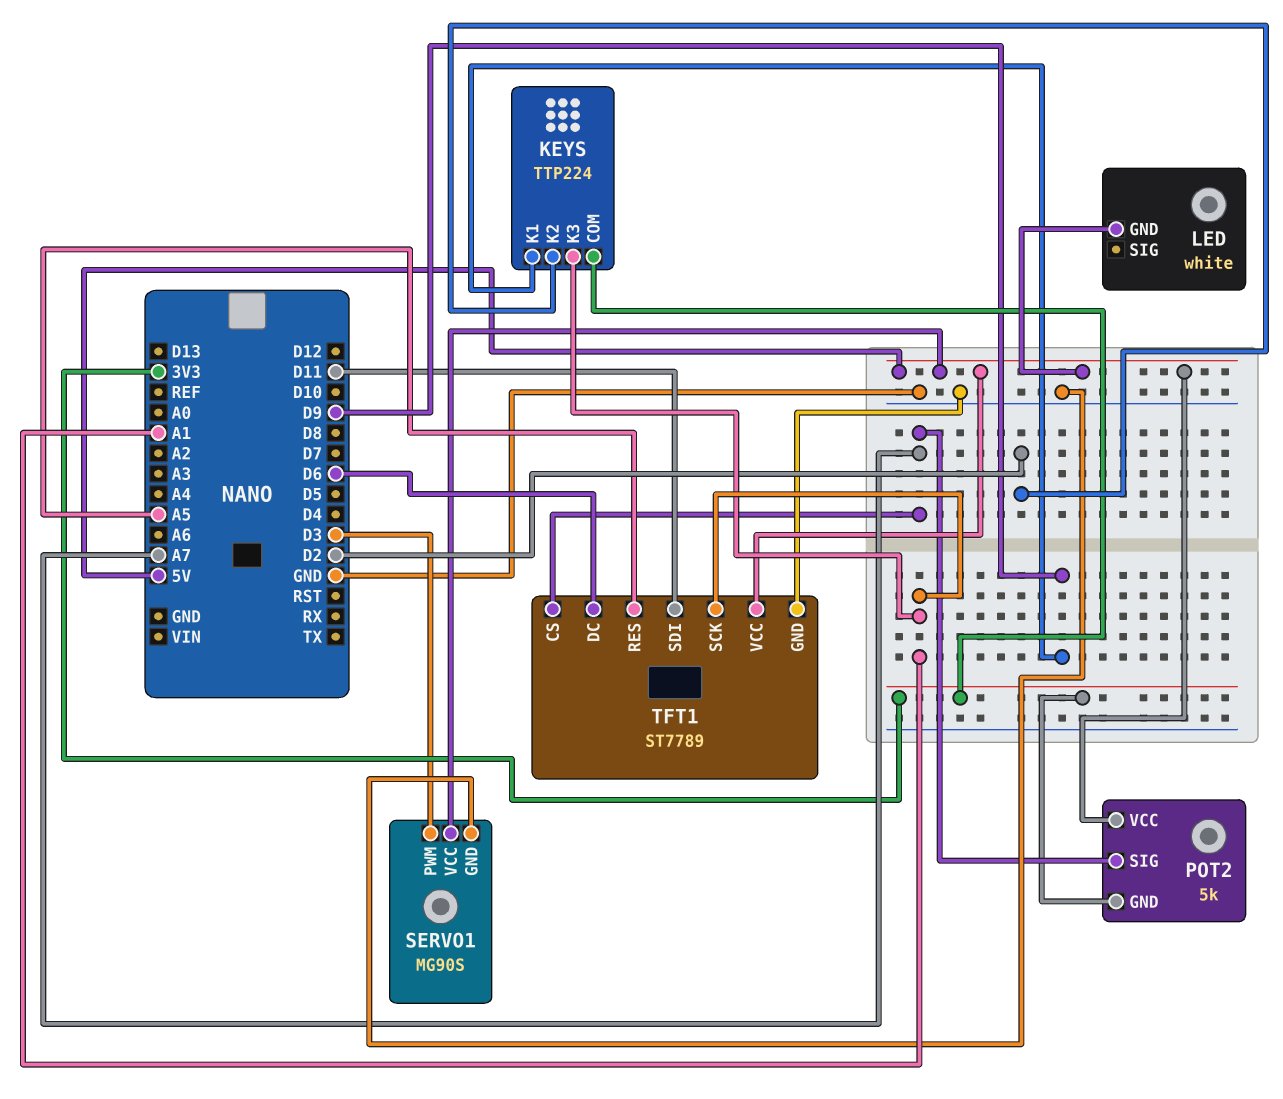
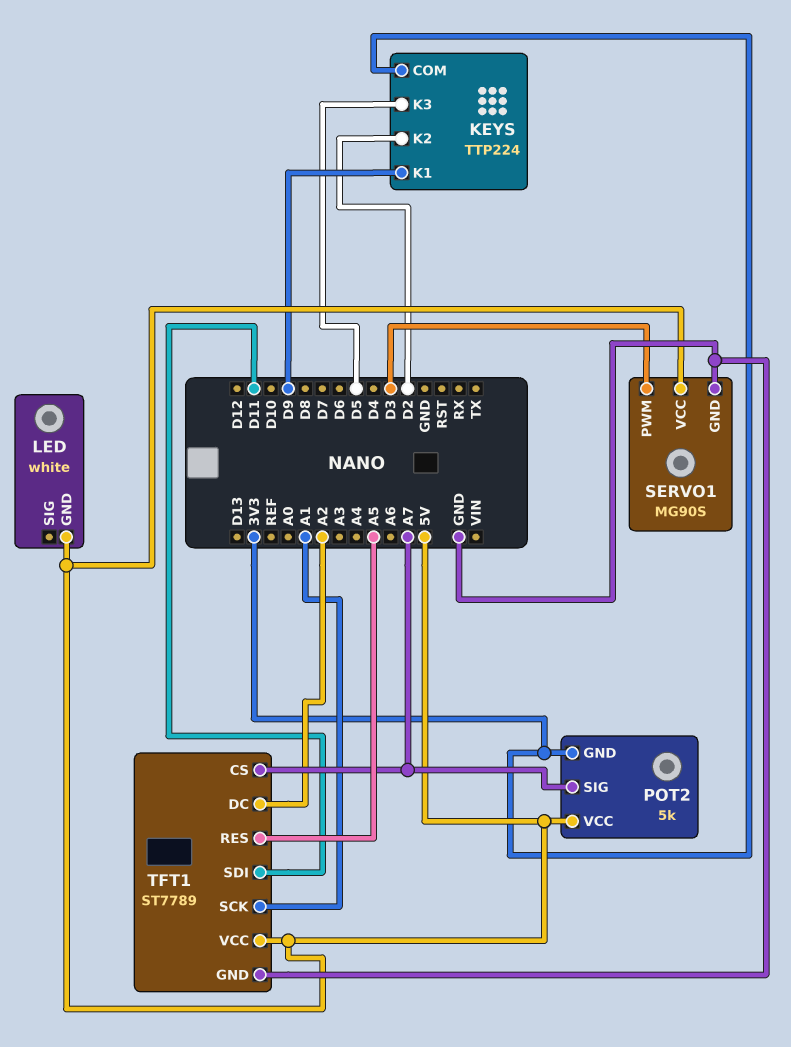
KEYS pin K3: A1 -> D5
TFT1 pin DC: D6 -> A2

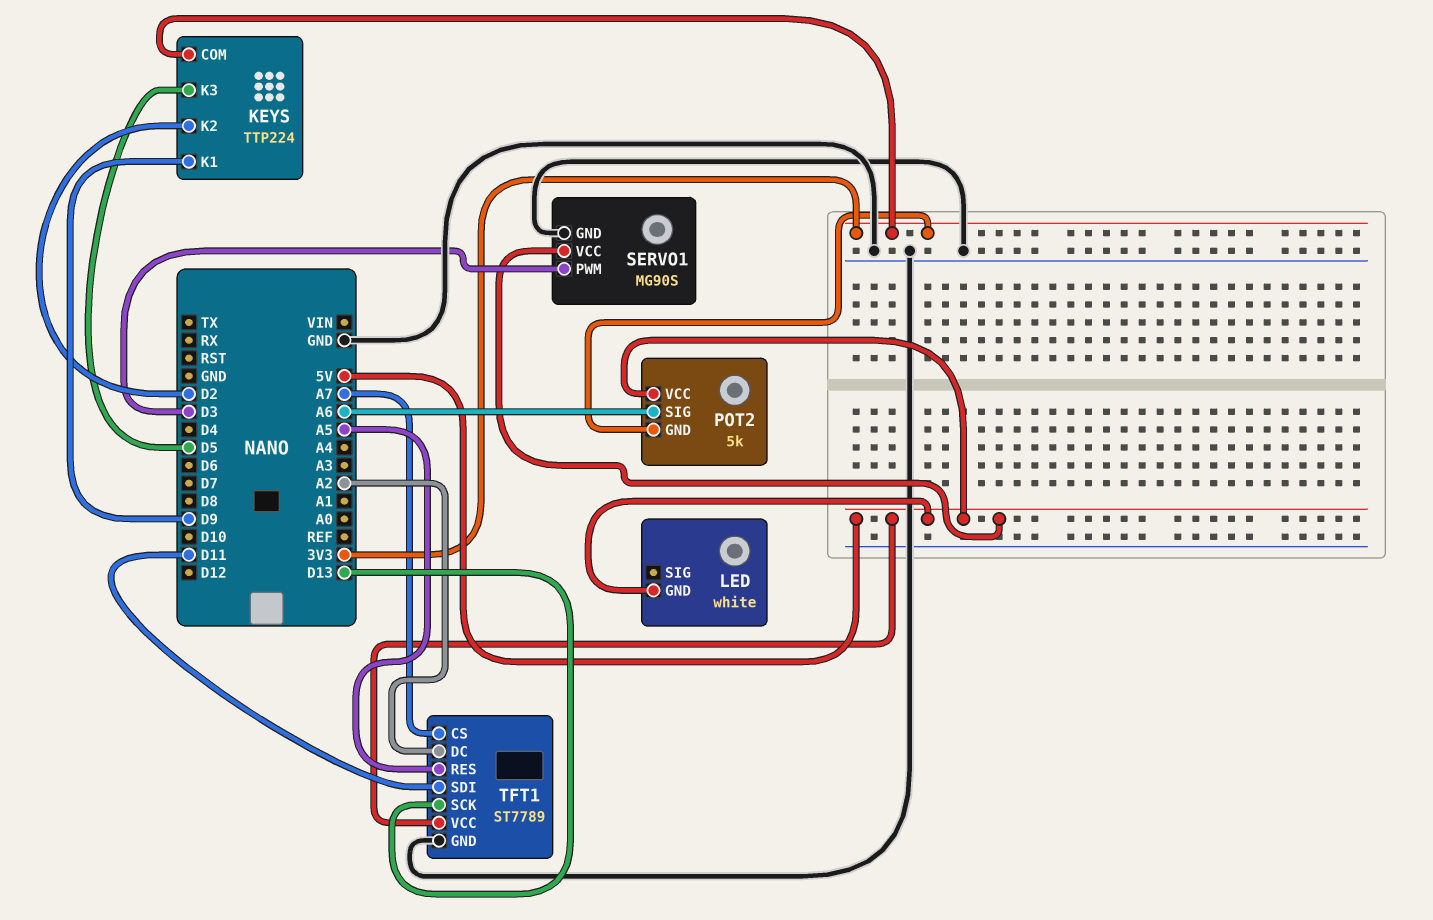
POT2 pin SIG: A7 -> A6
TFT1 pin SCK: A1 -> D13

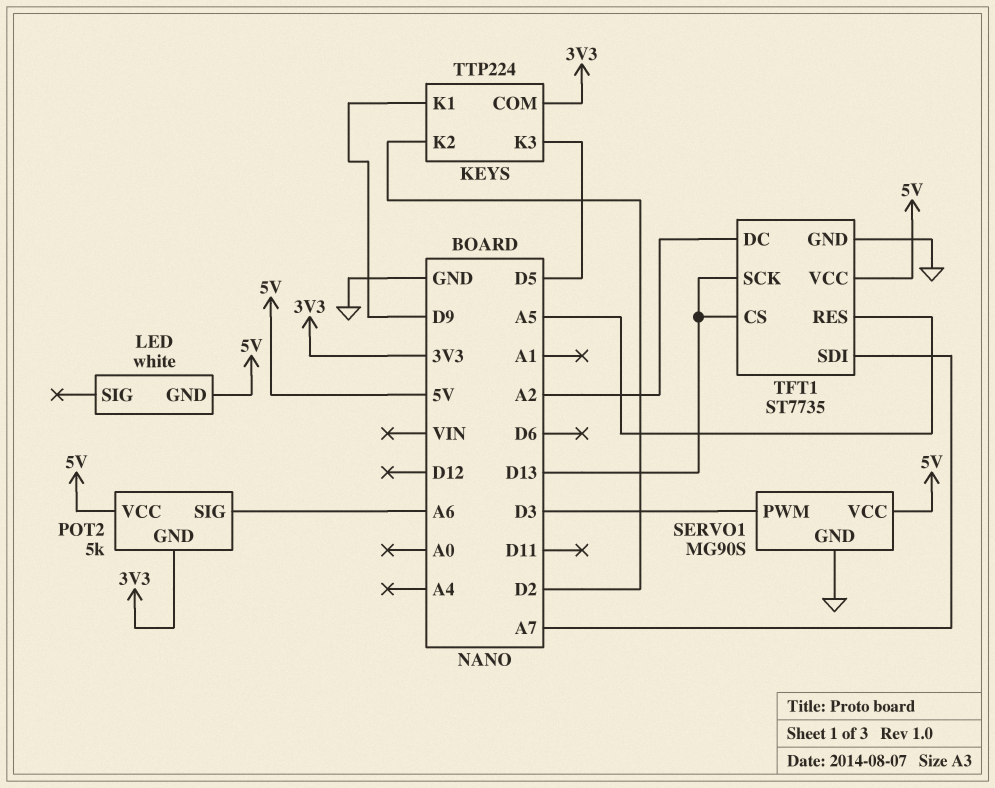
TFT1: ST7789 -> ST7735
TFT1 pin CS: A7 -> D13
TFT1 pin SDI: D11 -> A7

